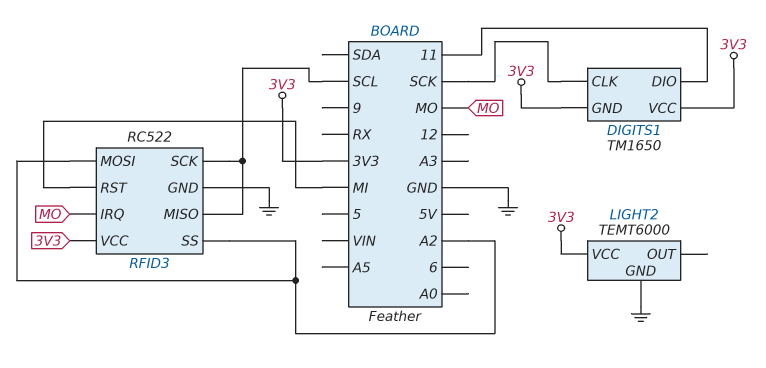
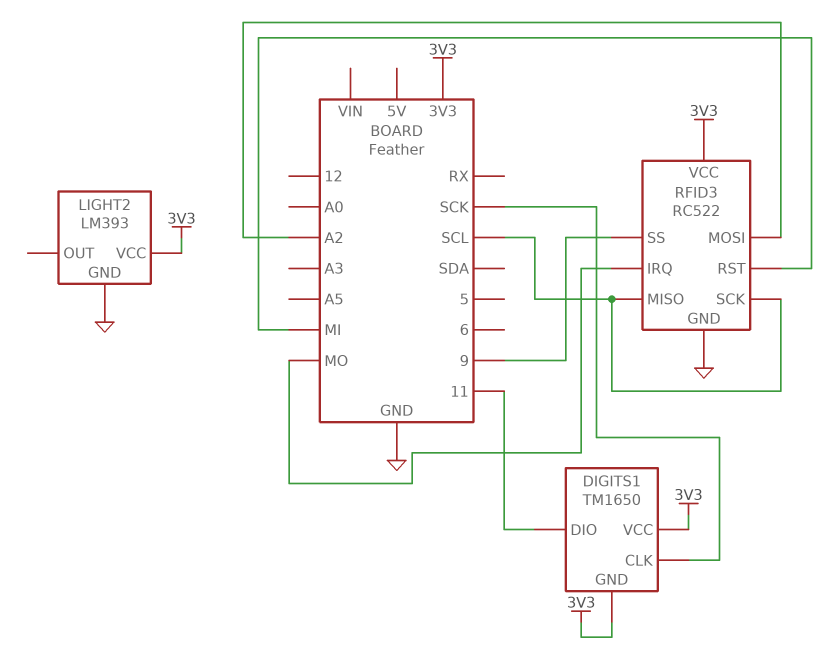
LIGHT2: TEMT6000 -> LM393
RFID3 pin SS: A2 -> 9

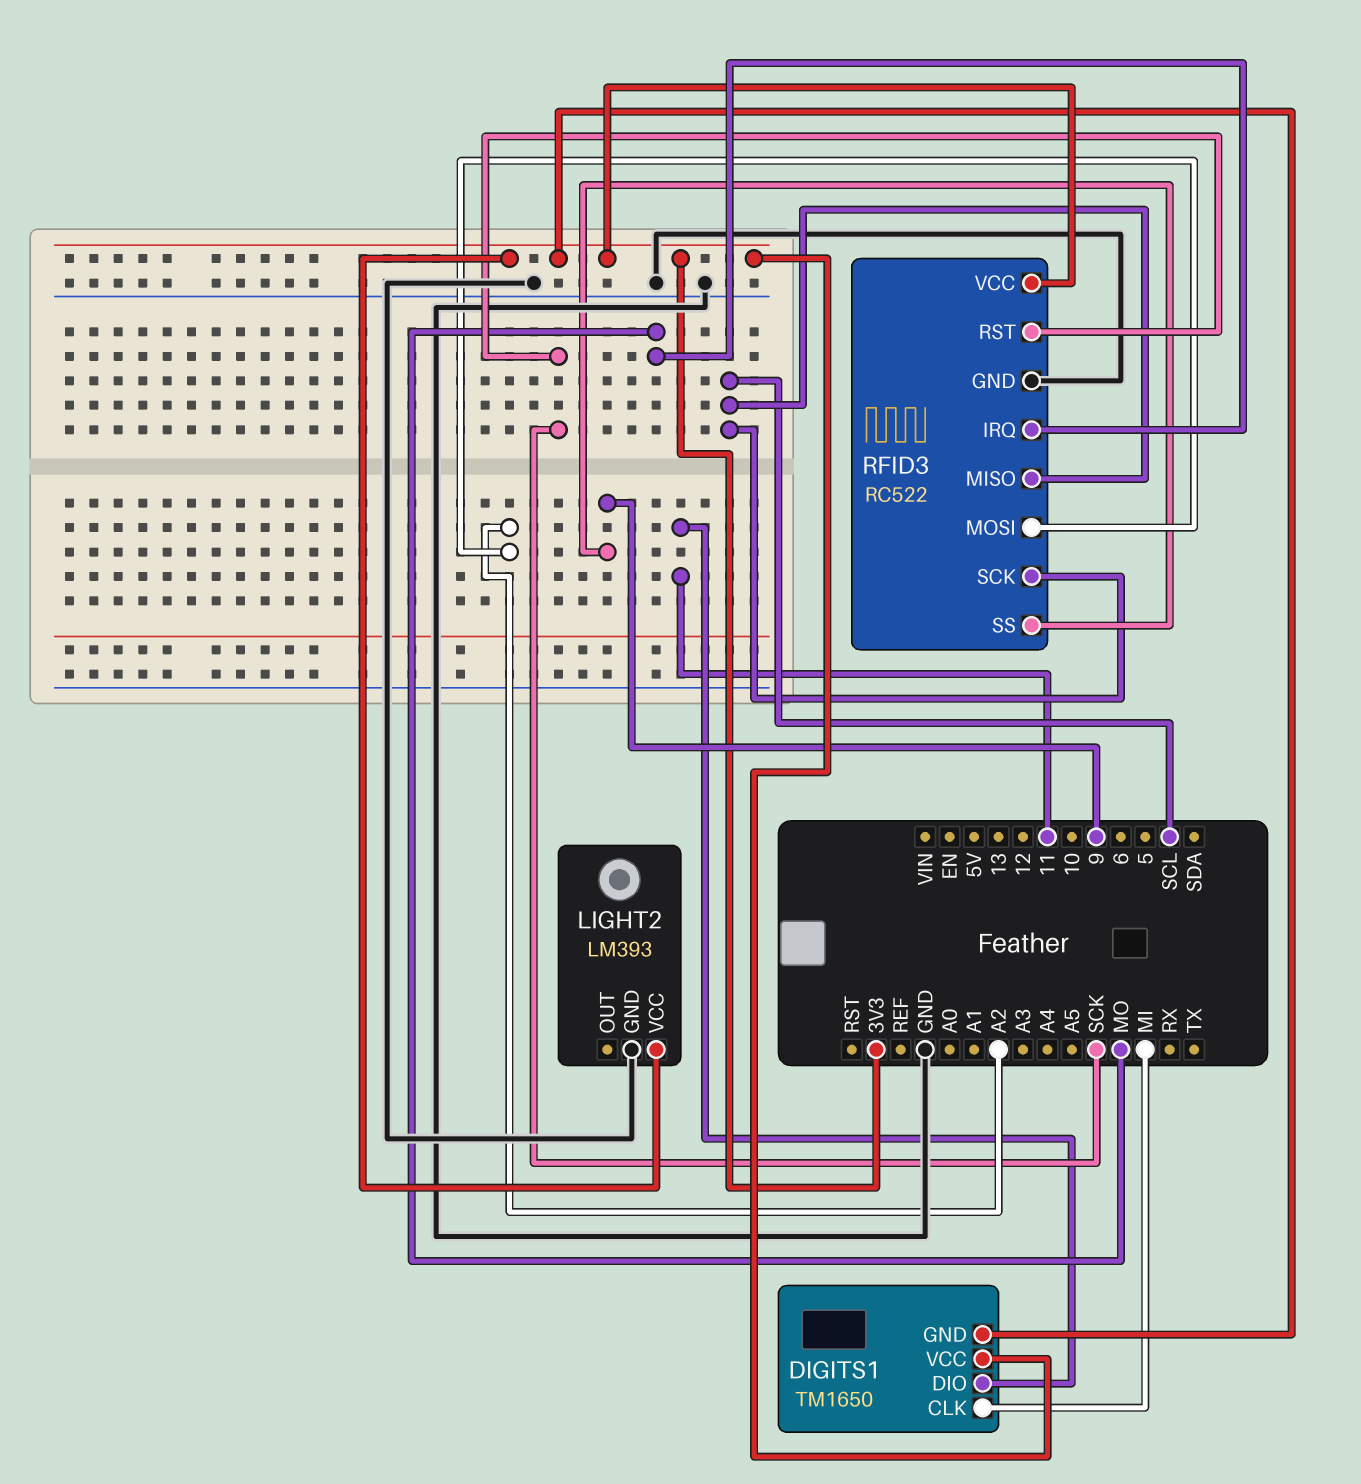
DIGITS1 pin CLK: SCK -> MI
RFID3 pin RST: MI -> SCK

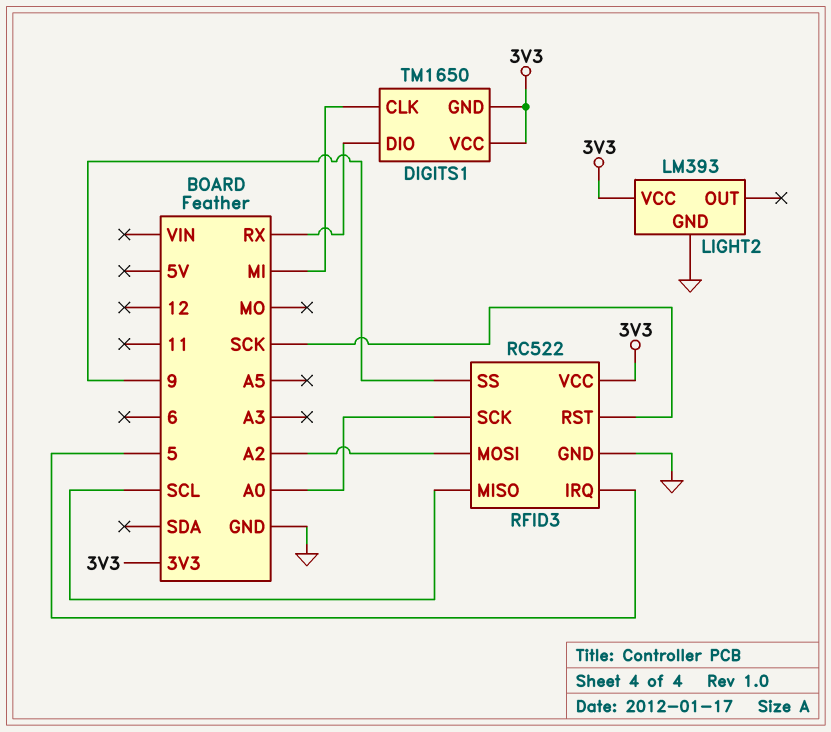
DIGITS1 pin DIO: 11 -> RX
RFID3 pin IRQ: MO -> 5
RFID3 pin SCK: SCL -> A0

